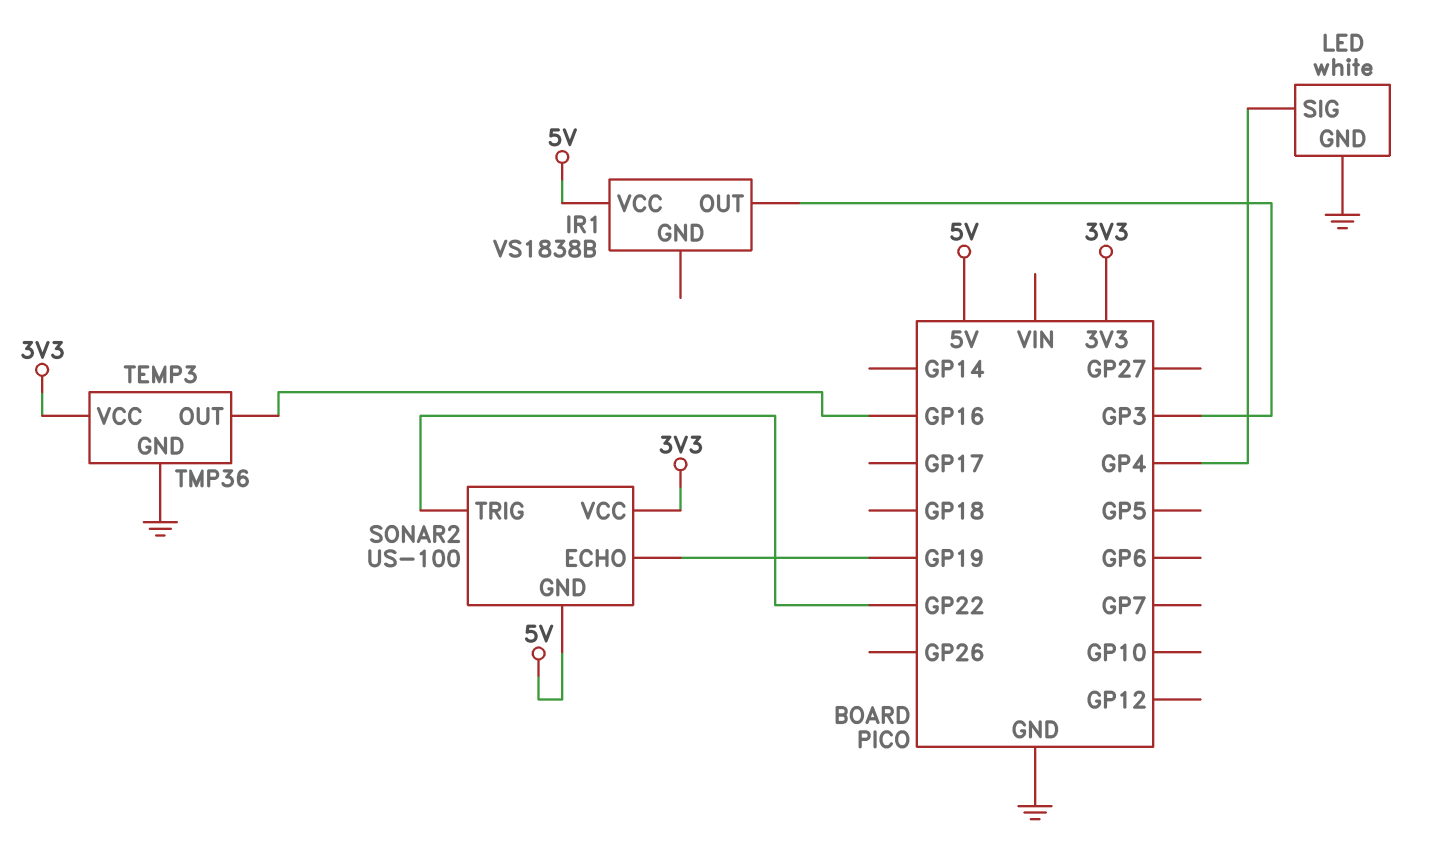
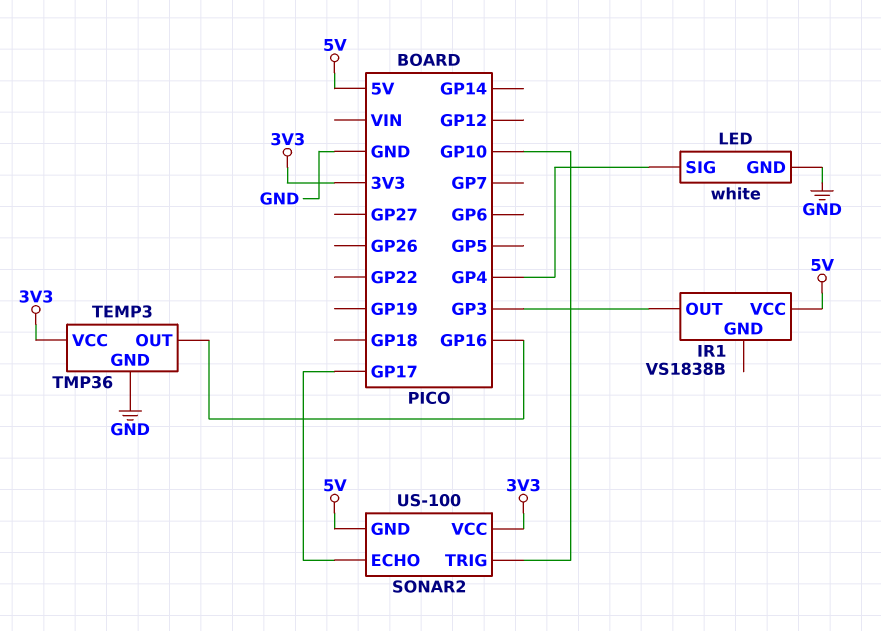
SONAR2 pin ECHO: GP19 -> GP17
SONAR2 pin TRIG: GP22 -> GP10

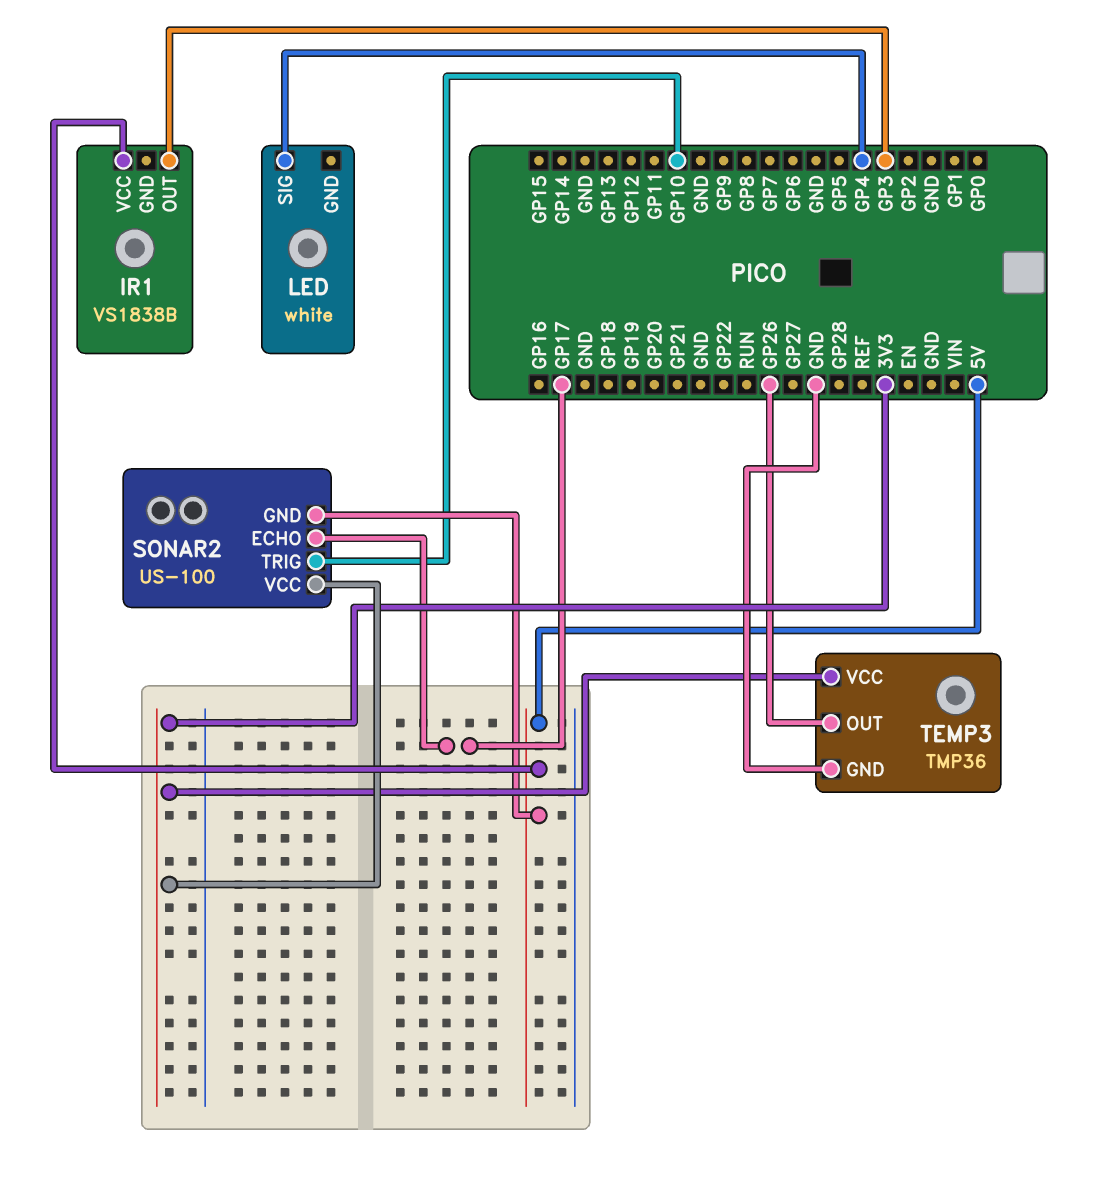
LED pin GND: GND -> none
TEMP3 pin OUT: GP16 -> GP26

